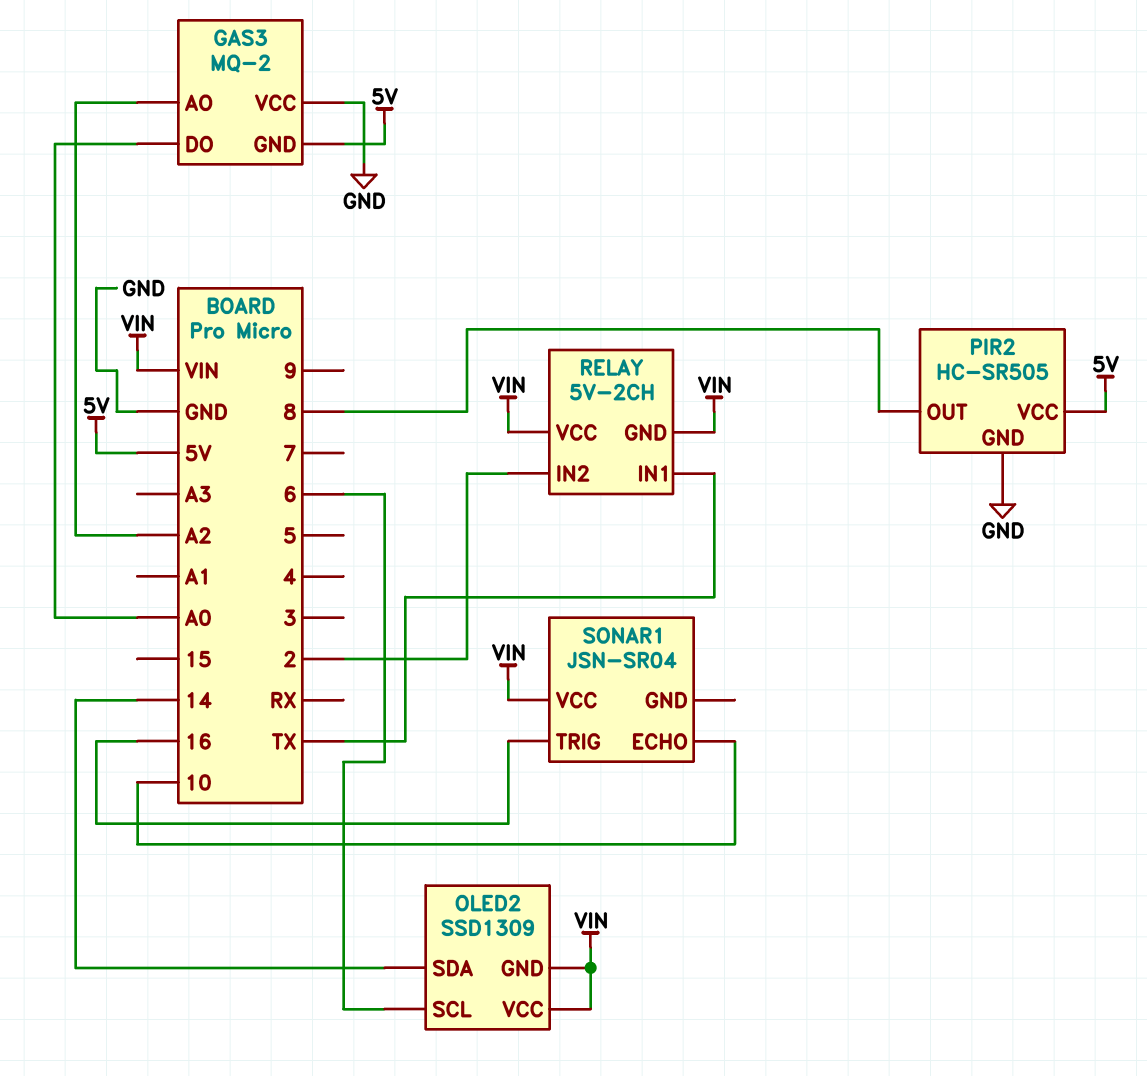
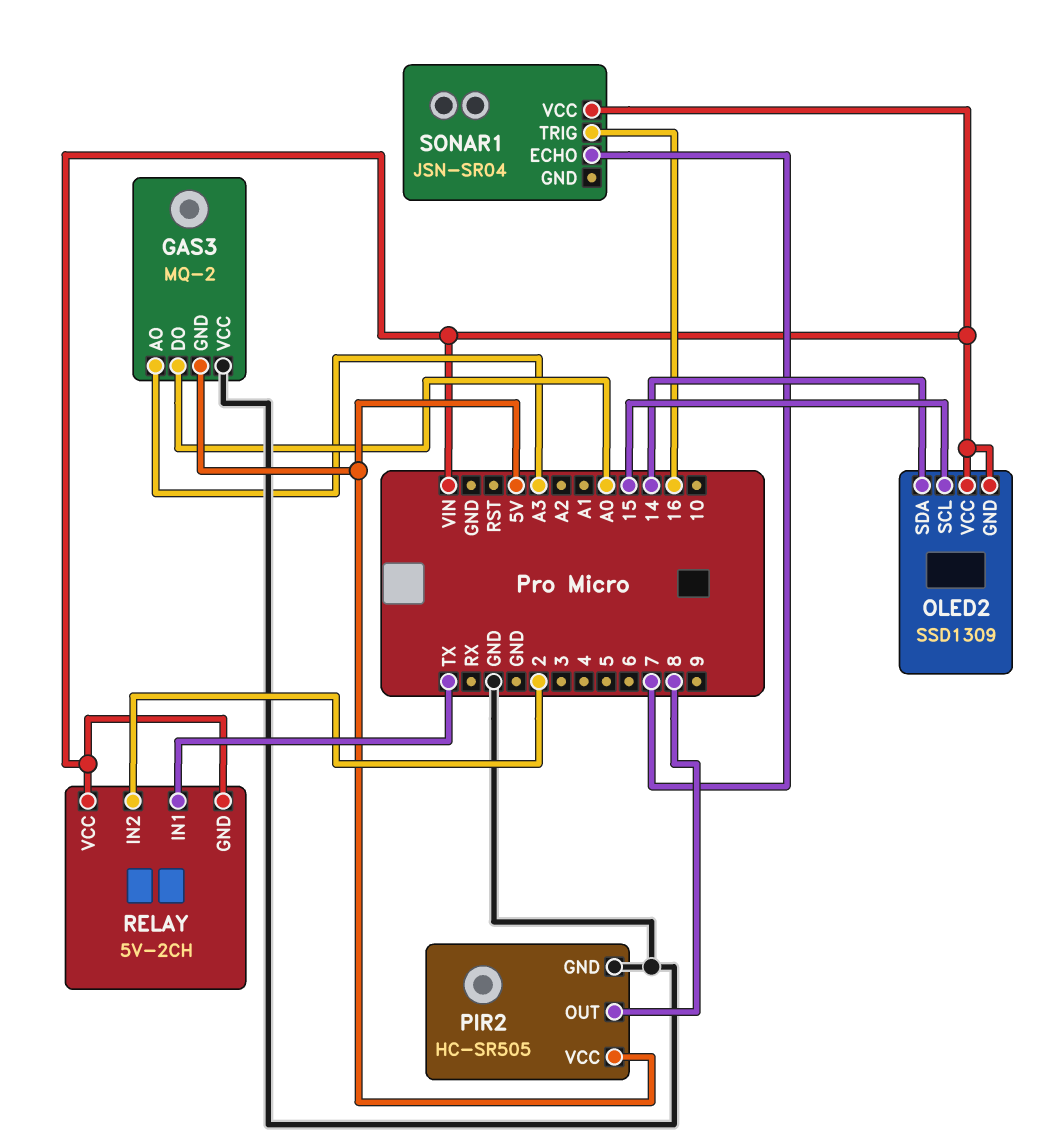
GAS3 pin AO: A2 -> A3
OLED2 pin SCL: 6 -> 15
SONAR1 pin ECHO: 10 -> 7

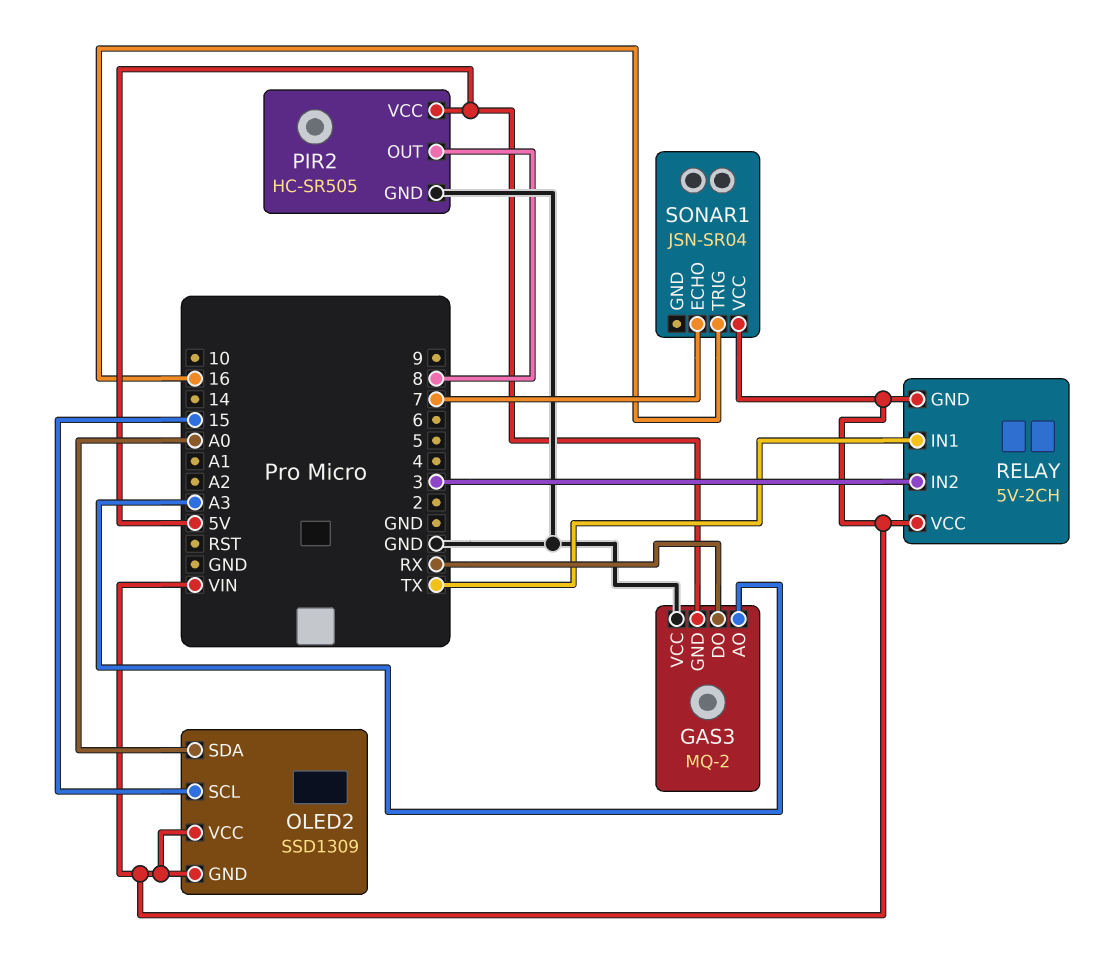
GAS3 pin DO: A0 -> RX
OLED2 pin SDA: 14 -> A0
RELAY pin IN2: 2 -> 3

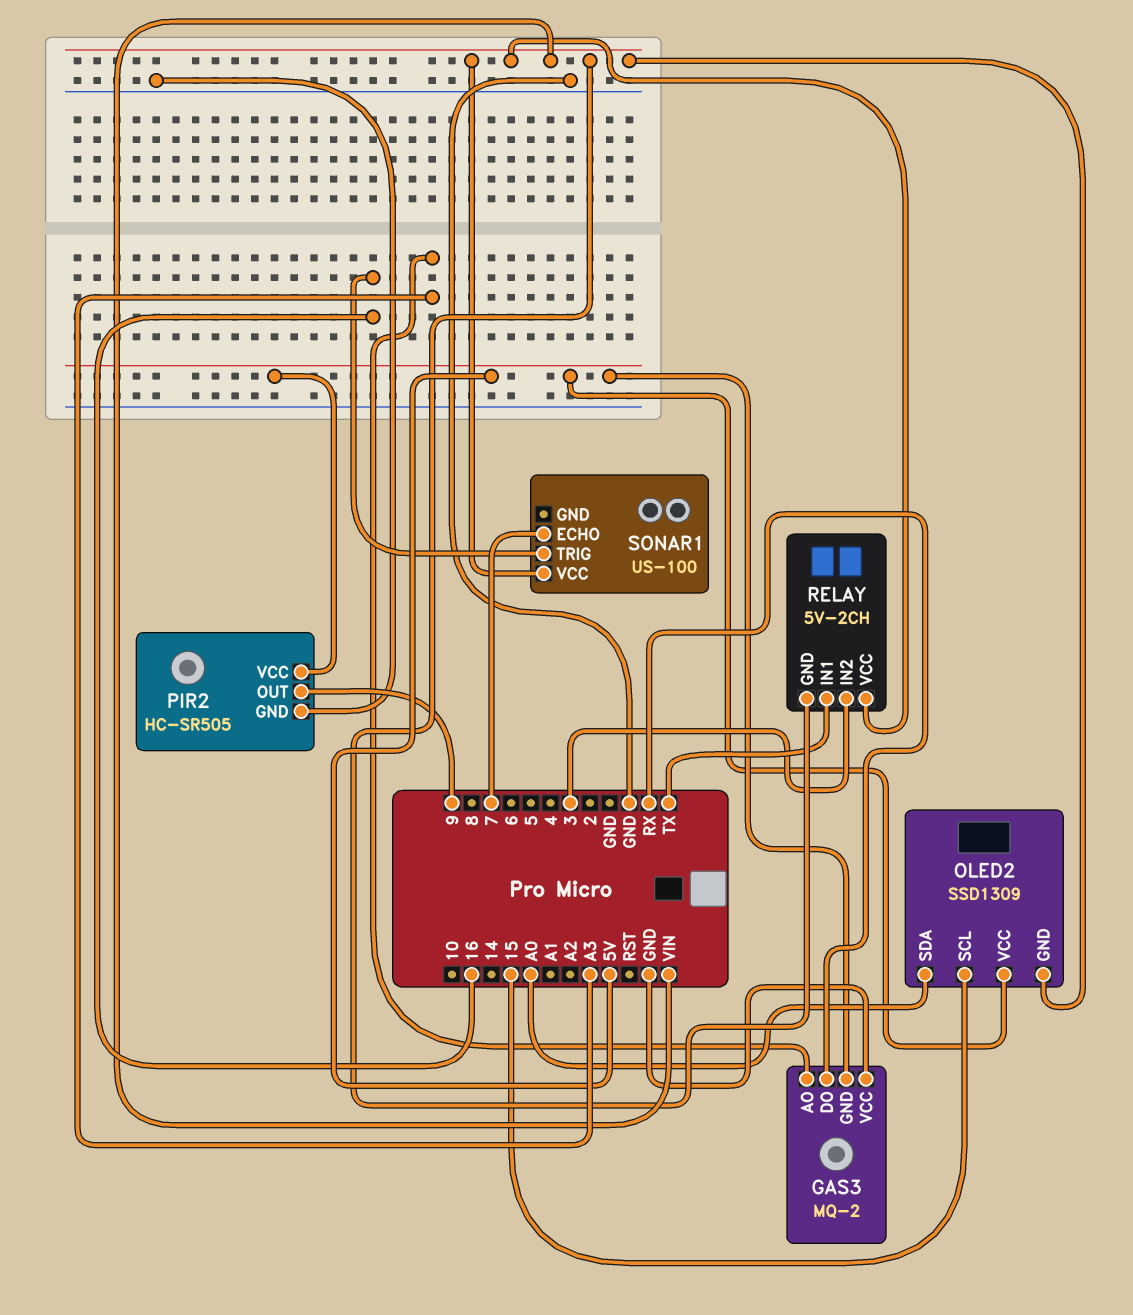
OLED2 pin VCC: VIN -> 5V
PIR2 pin OUT: 8 -> 9
SONAR1: JSN-SR04 -> US-100

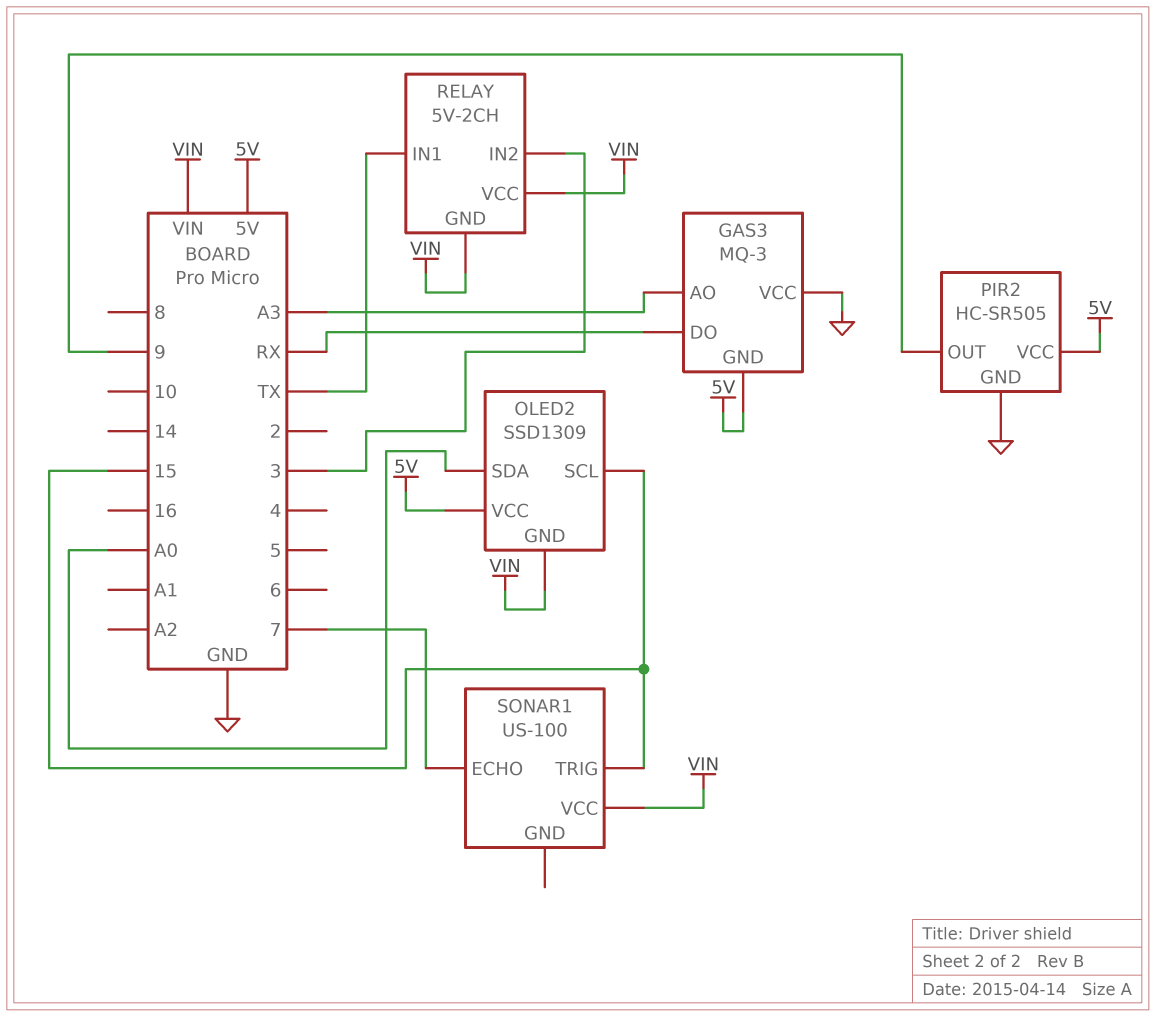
GAS3: MQ-2 -> MQ-3
SONAR1 pin TRIG: 16 -> 15

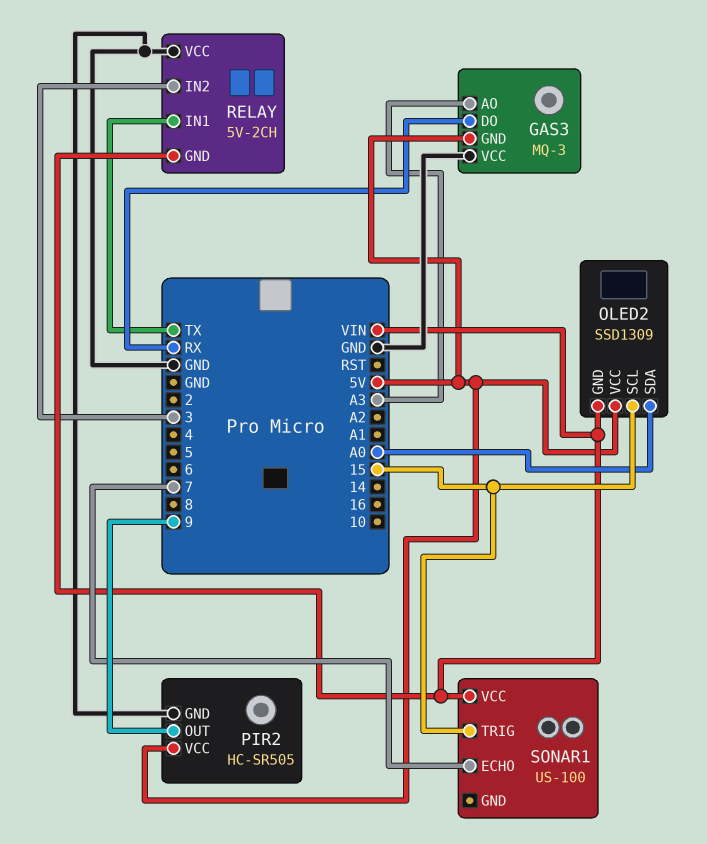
RELAY pin VCC: VIN -> GND

